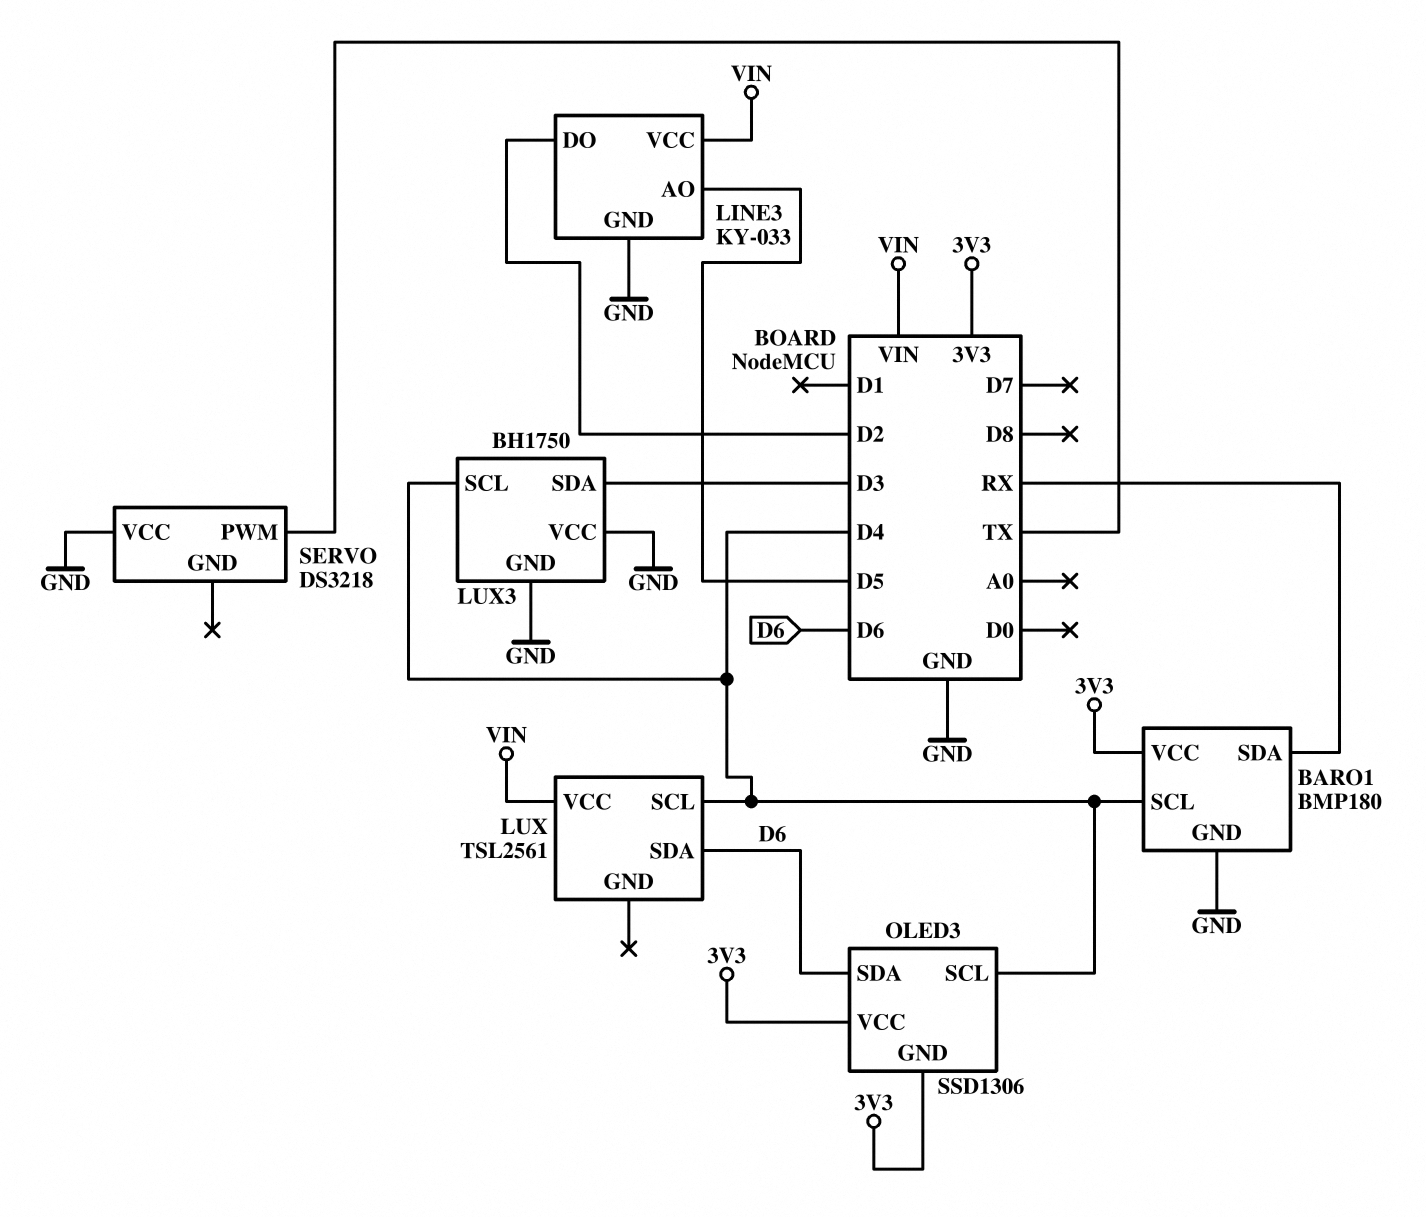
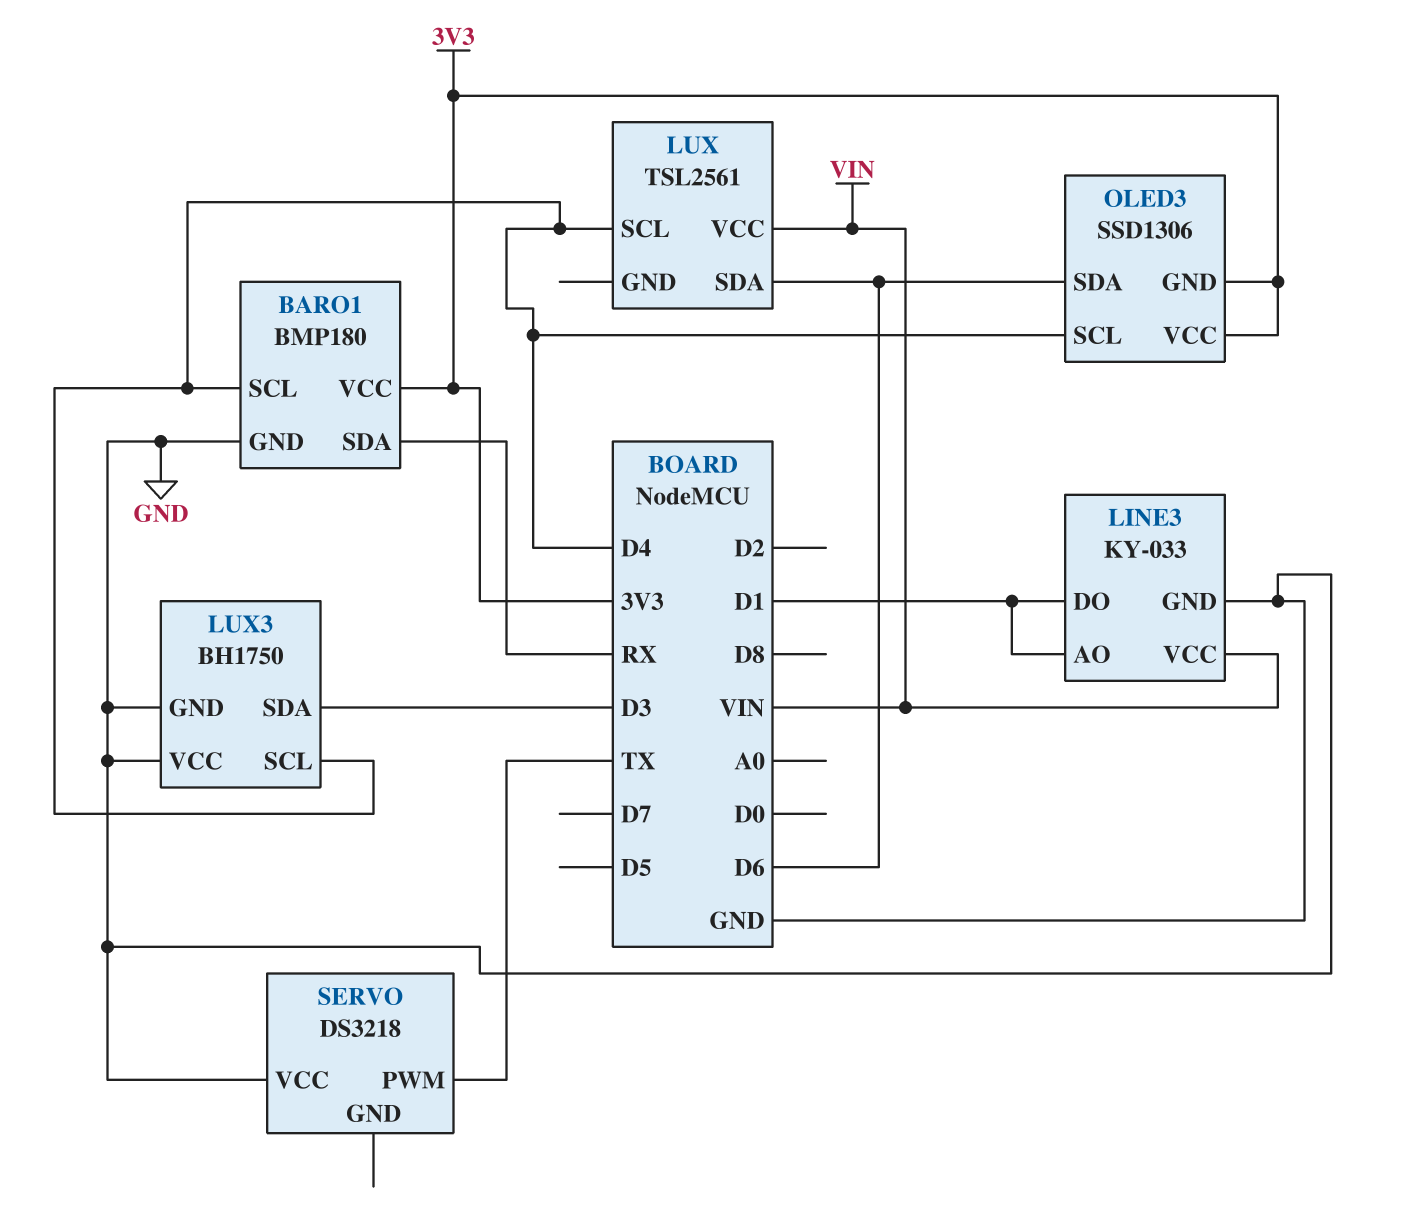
LINE3 pin AO: D5 -> D1
LINE3 pin DO: D2 -> D1

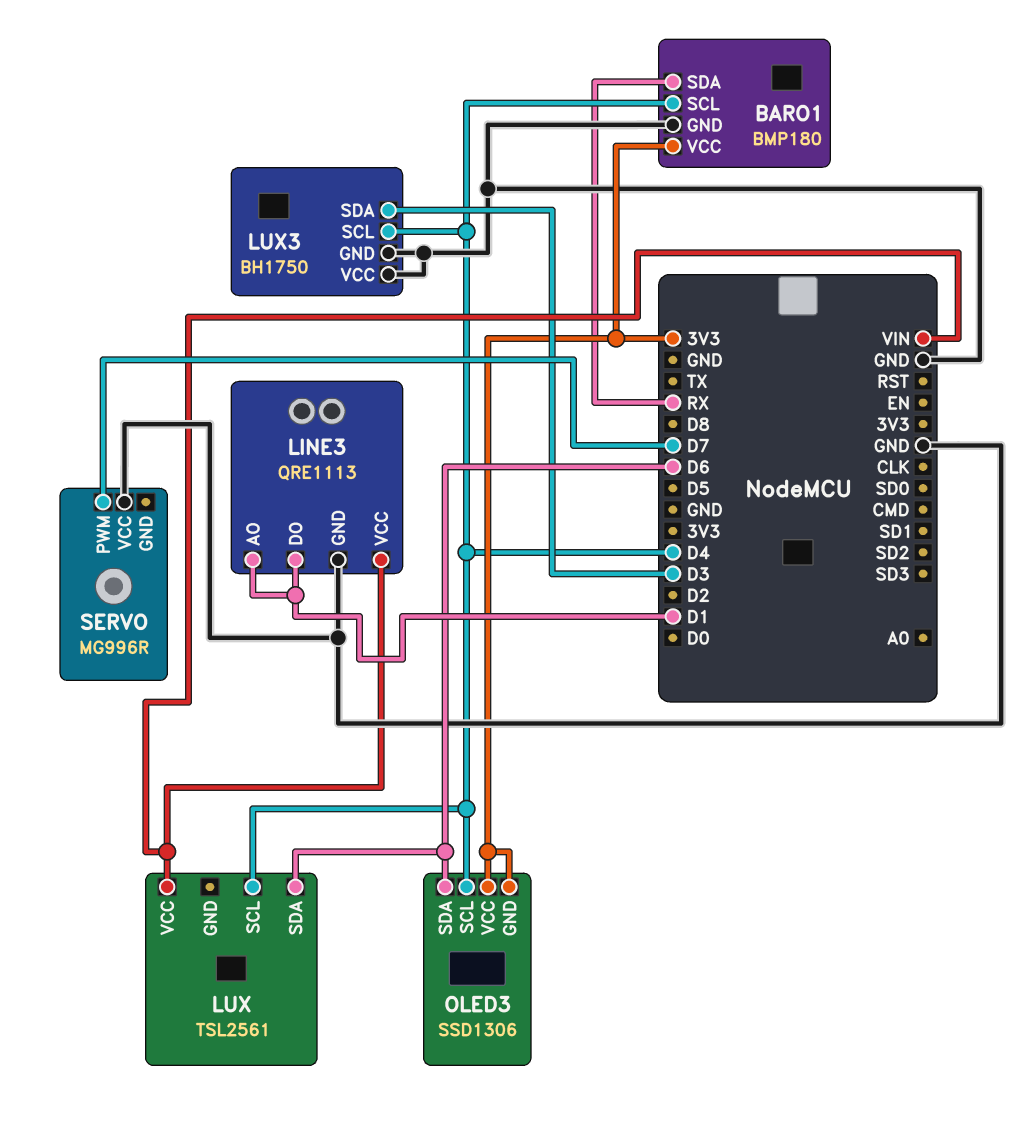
LINE3: KY-033 -> QRE1113
SERVO: DS3218 -> MG996R
SERVO pin PWM: TX -> D7

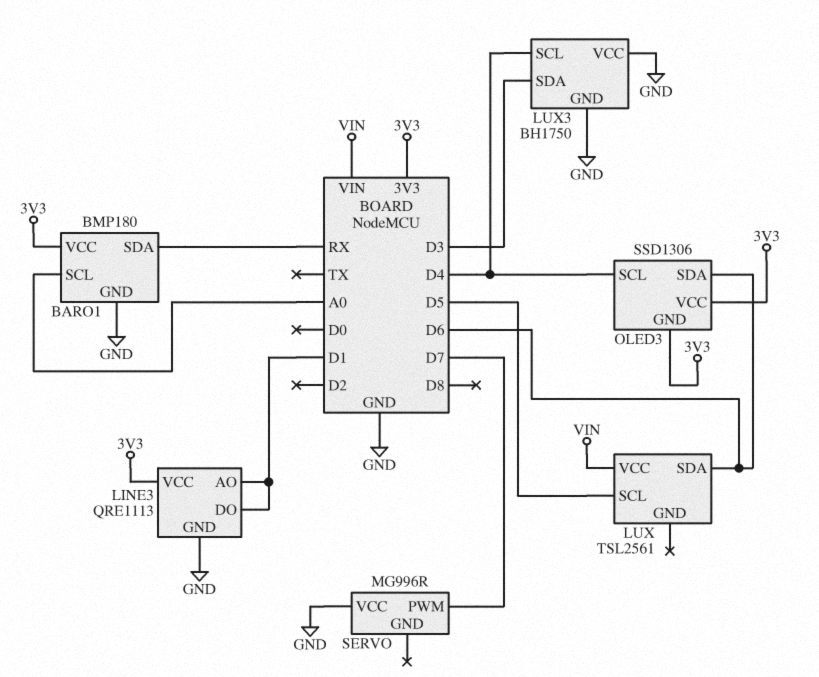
BARO1 pin SCL: D4 -> A0
LINE3 pin VCC: VIN -> 3V3
LUX pin SCL: D4 -> D5

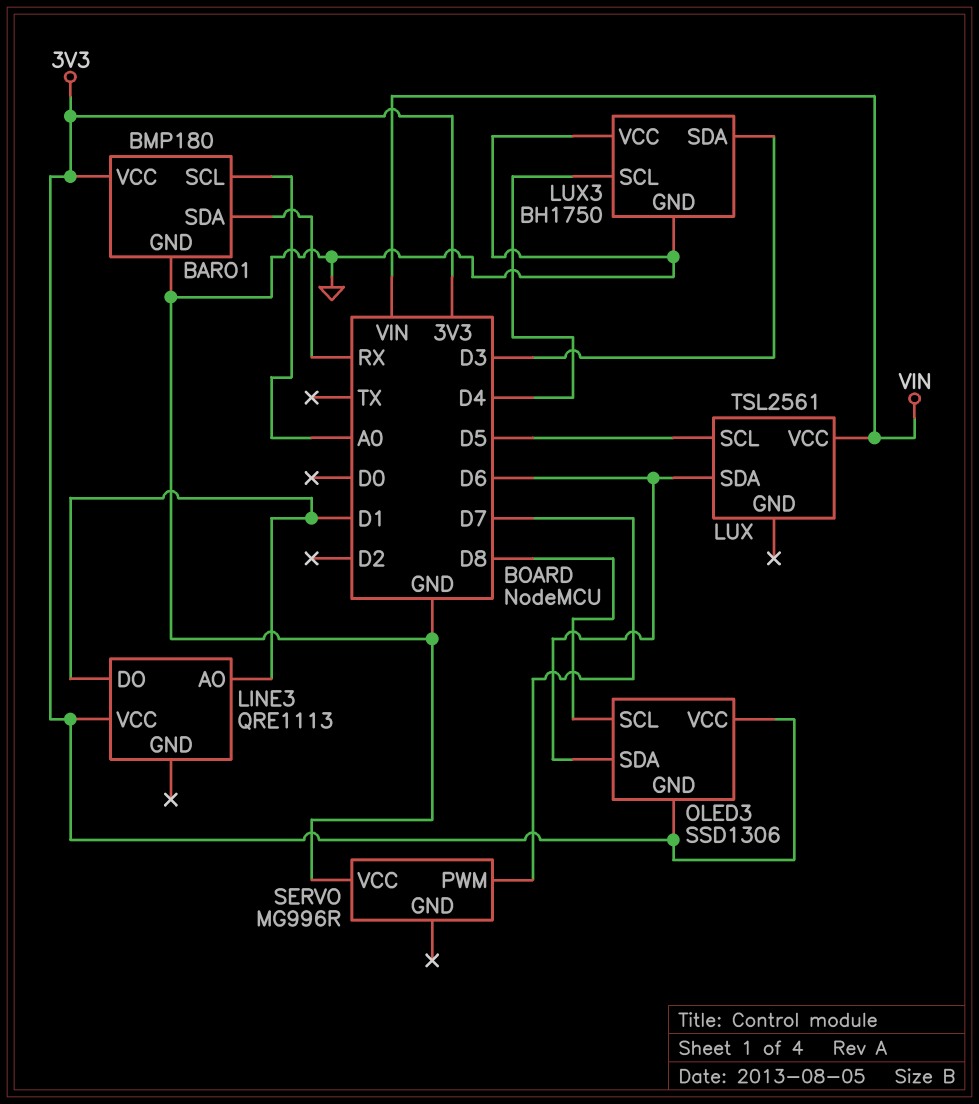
LINE3 pin GND: GND -> none
OLED3 pin SCL: D4 -> D8

